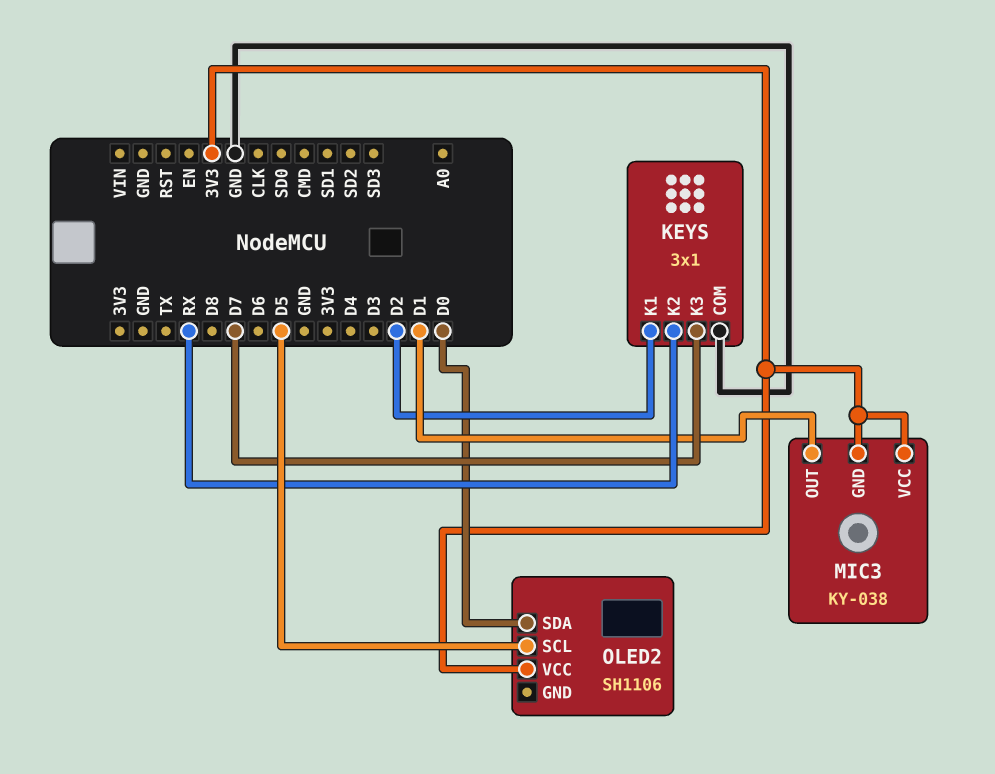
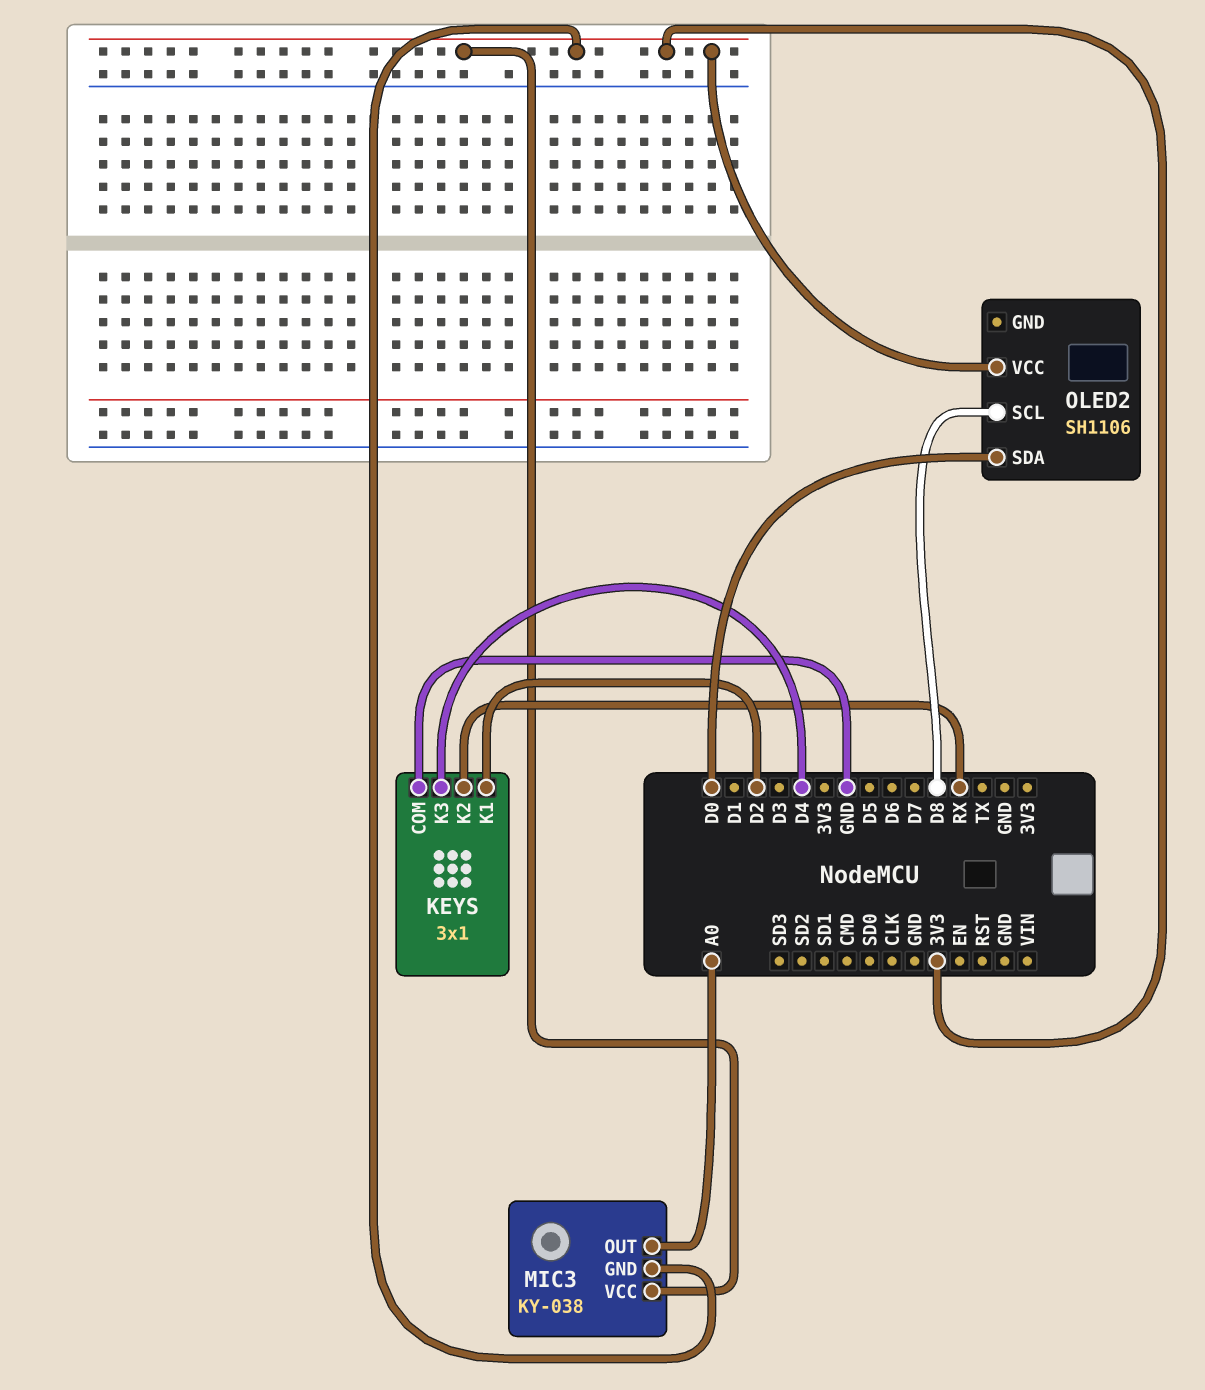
KEYS pin K3: D7 -> D4
MIC3 pin OUT: D1 -> A0
OLED2 pin SCL: D5 -> D8

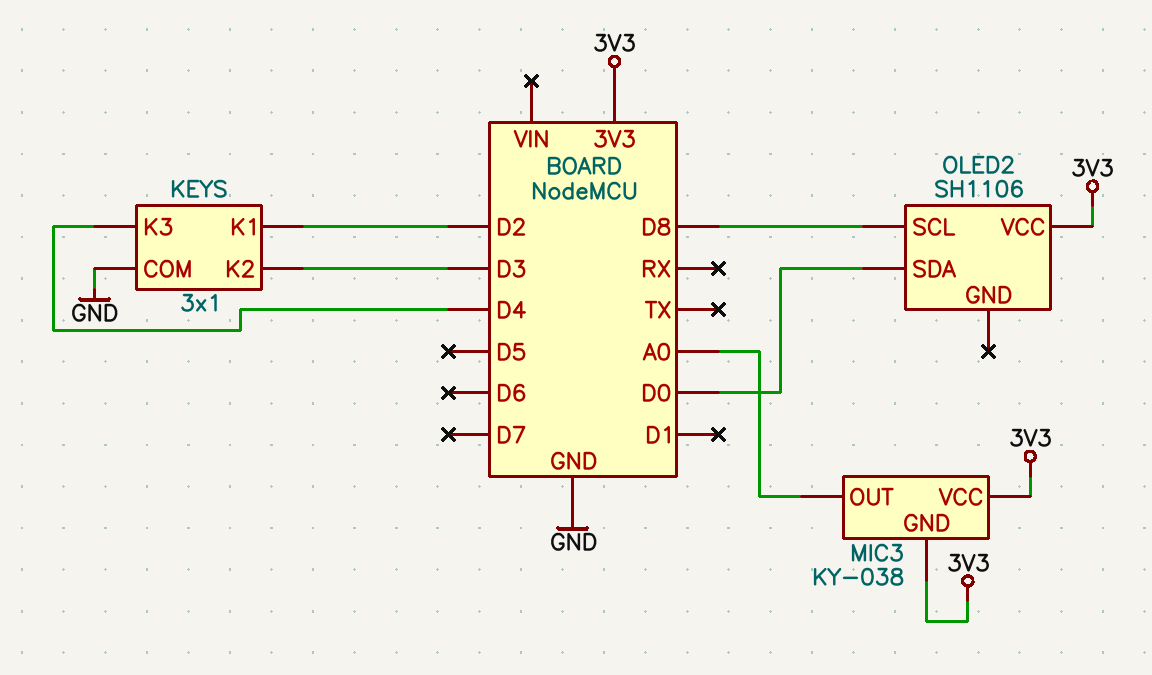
KEYS pin K2: RX -> D3

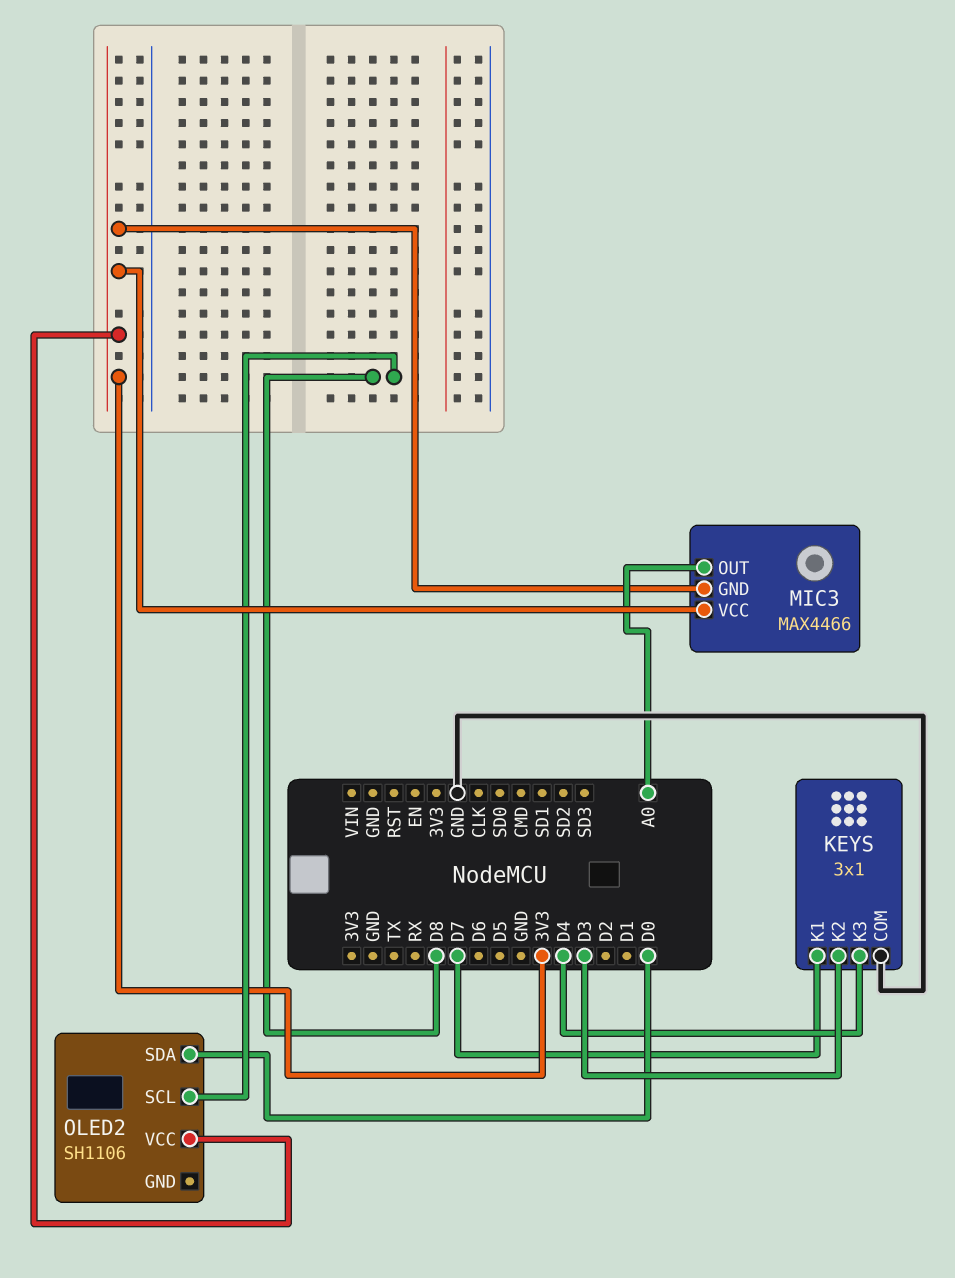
KEYS pin K1: D2 -> D7
MIC3: KY-038 -> MAX4466

